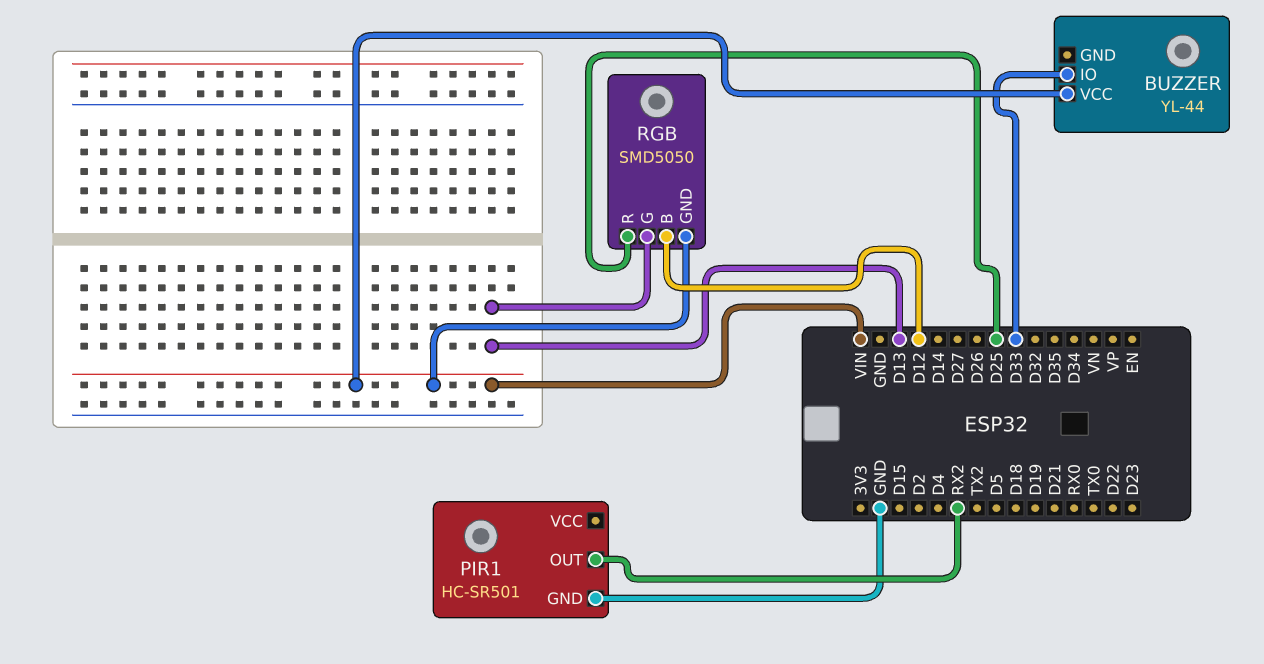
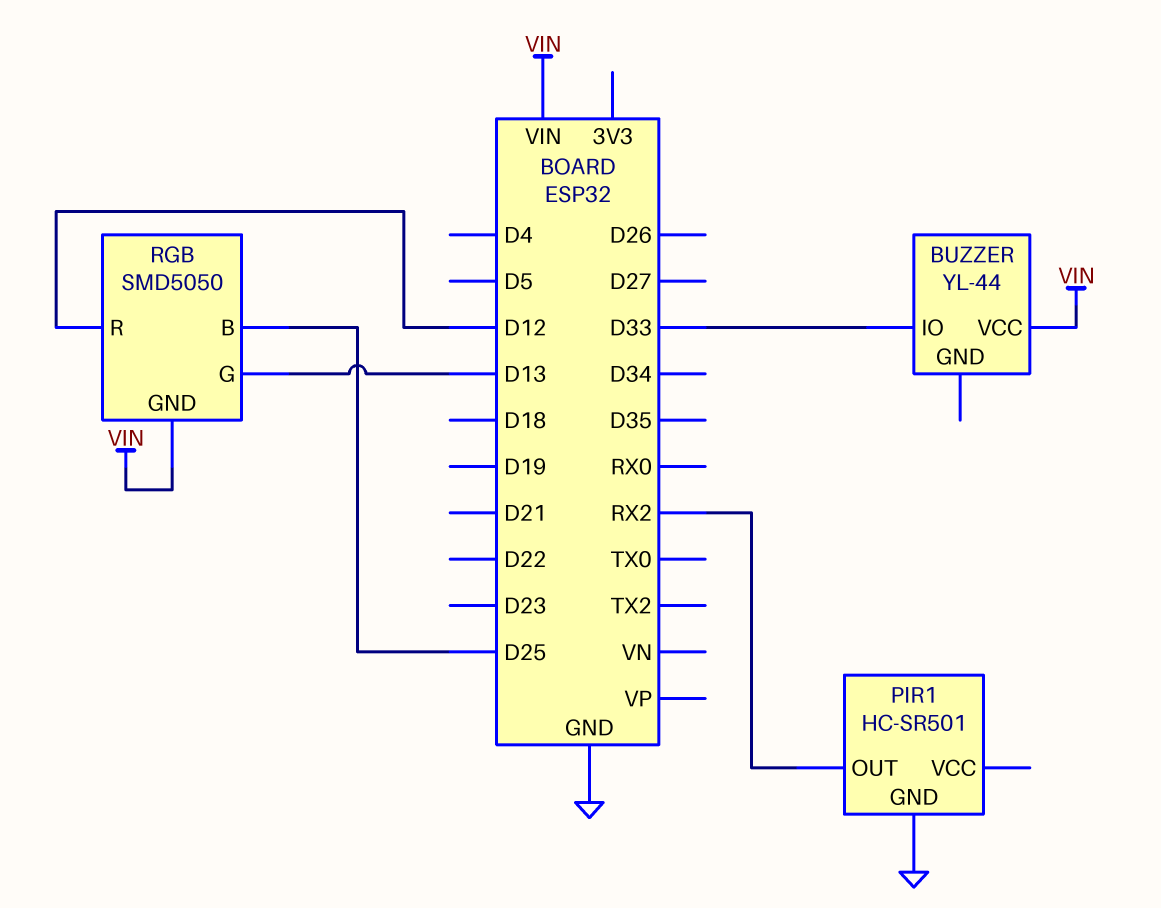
RGB pin B: D12 -> D25
RGB pin R: D25 -> D12

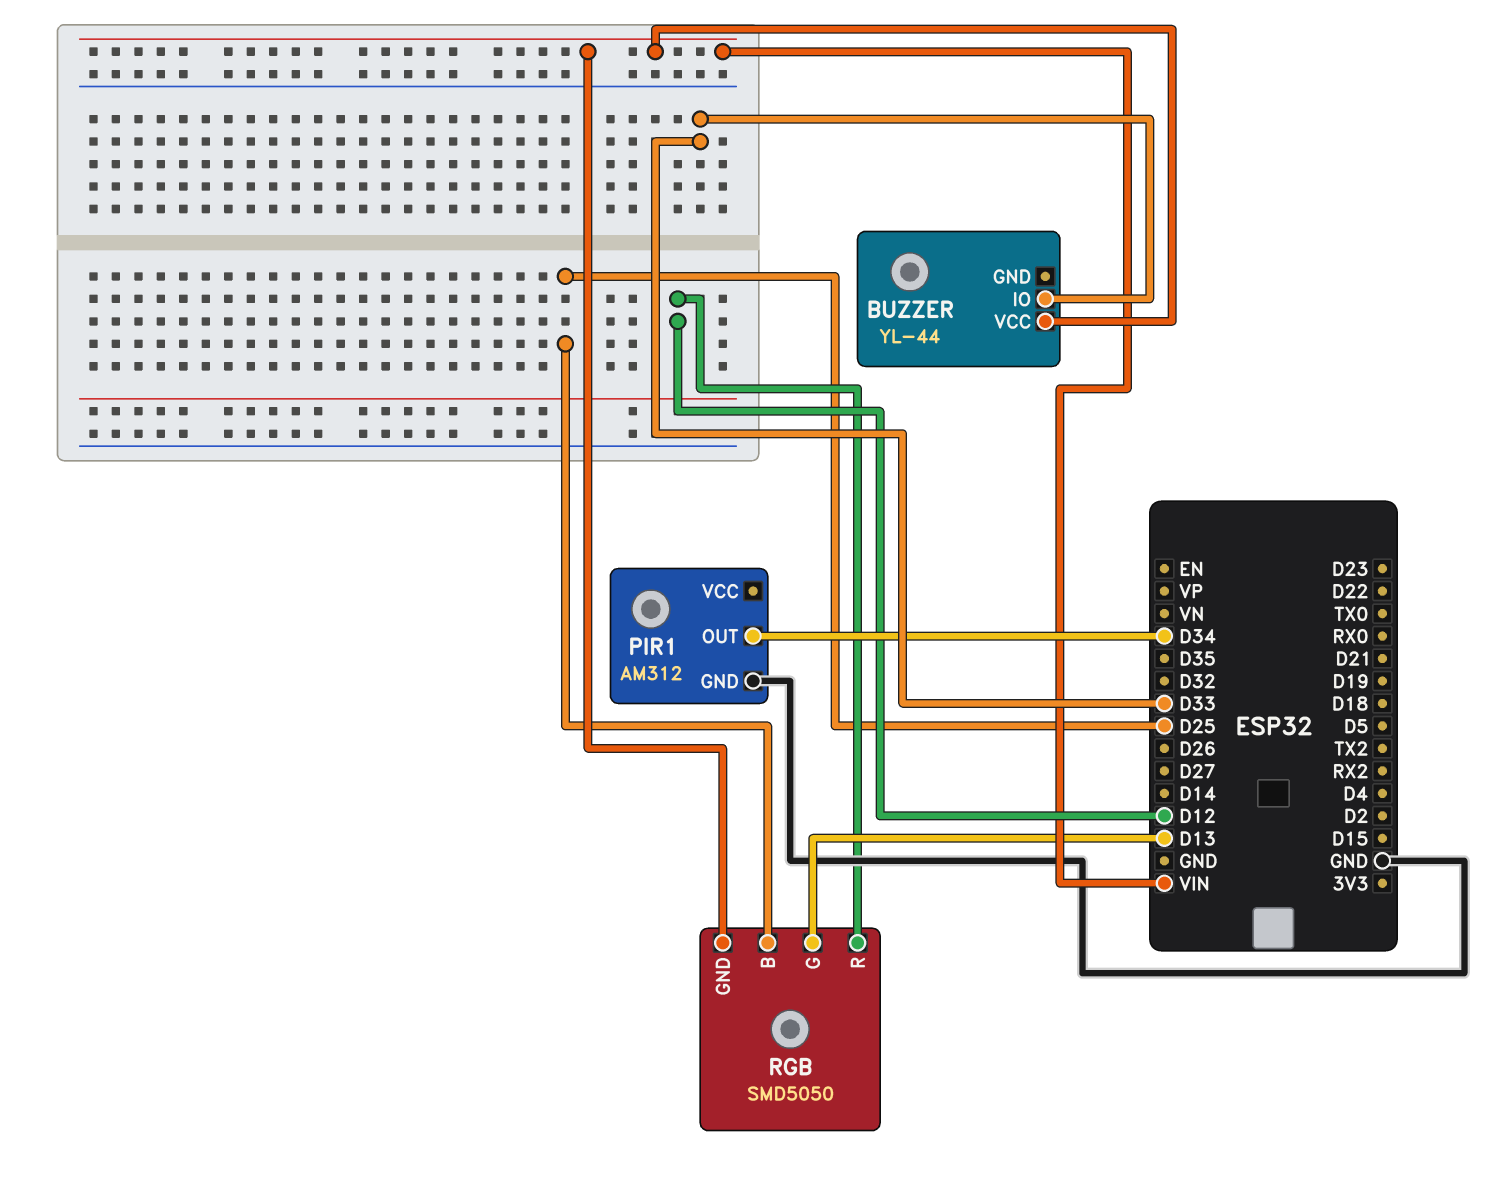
PIR1: HC-SR501 -> AM312
PIR1 pin OUT: RX2 -> D34

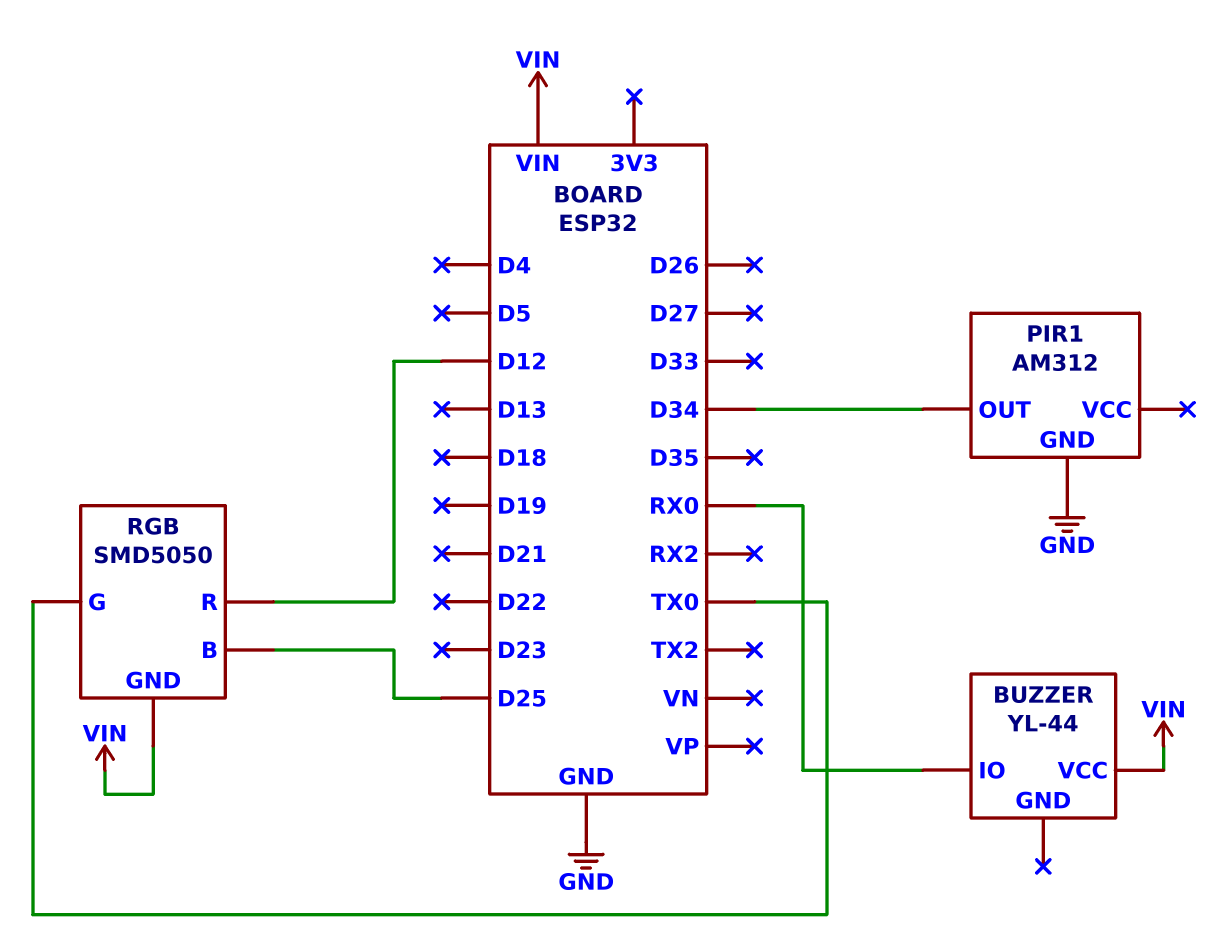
BUZZER pin IO: D33 -> RX0
RGB pin G: D13 -> TX0

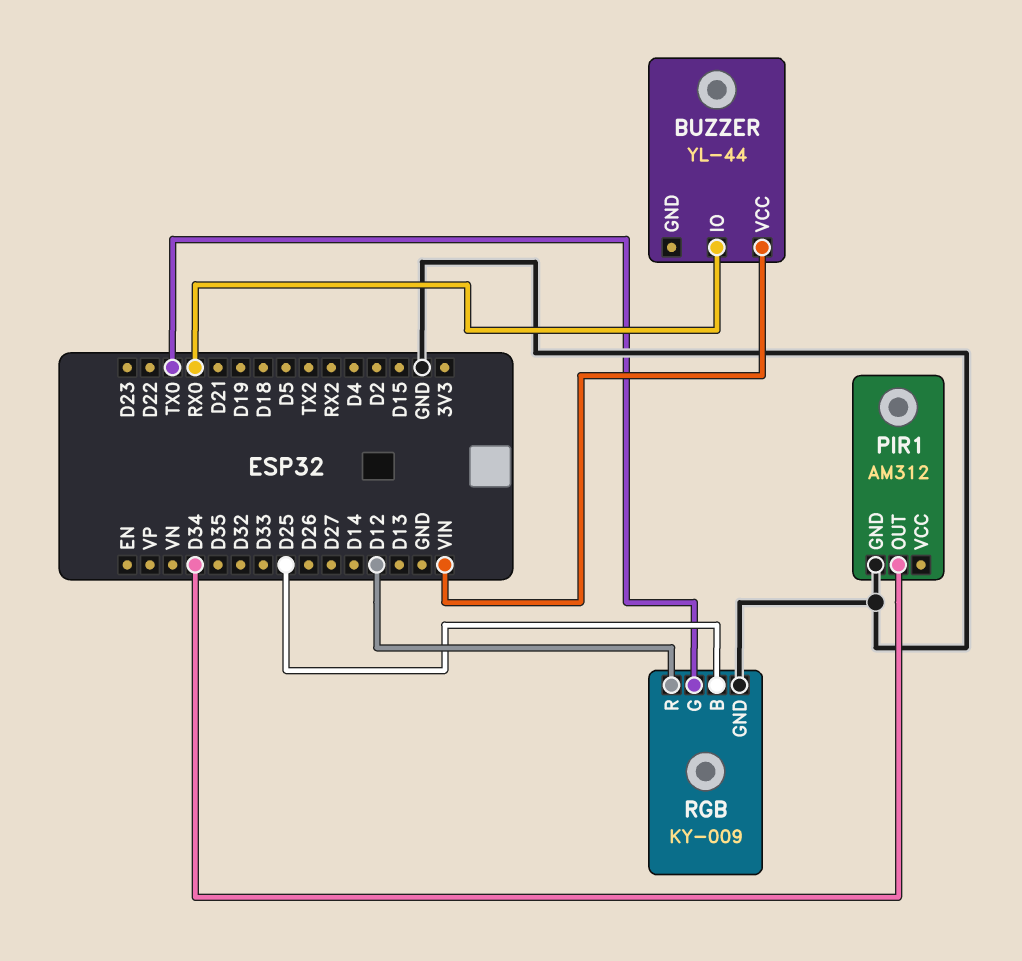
RGB: SMD5050 -> KY-009
RGB pin GND: VIN -> GND

